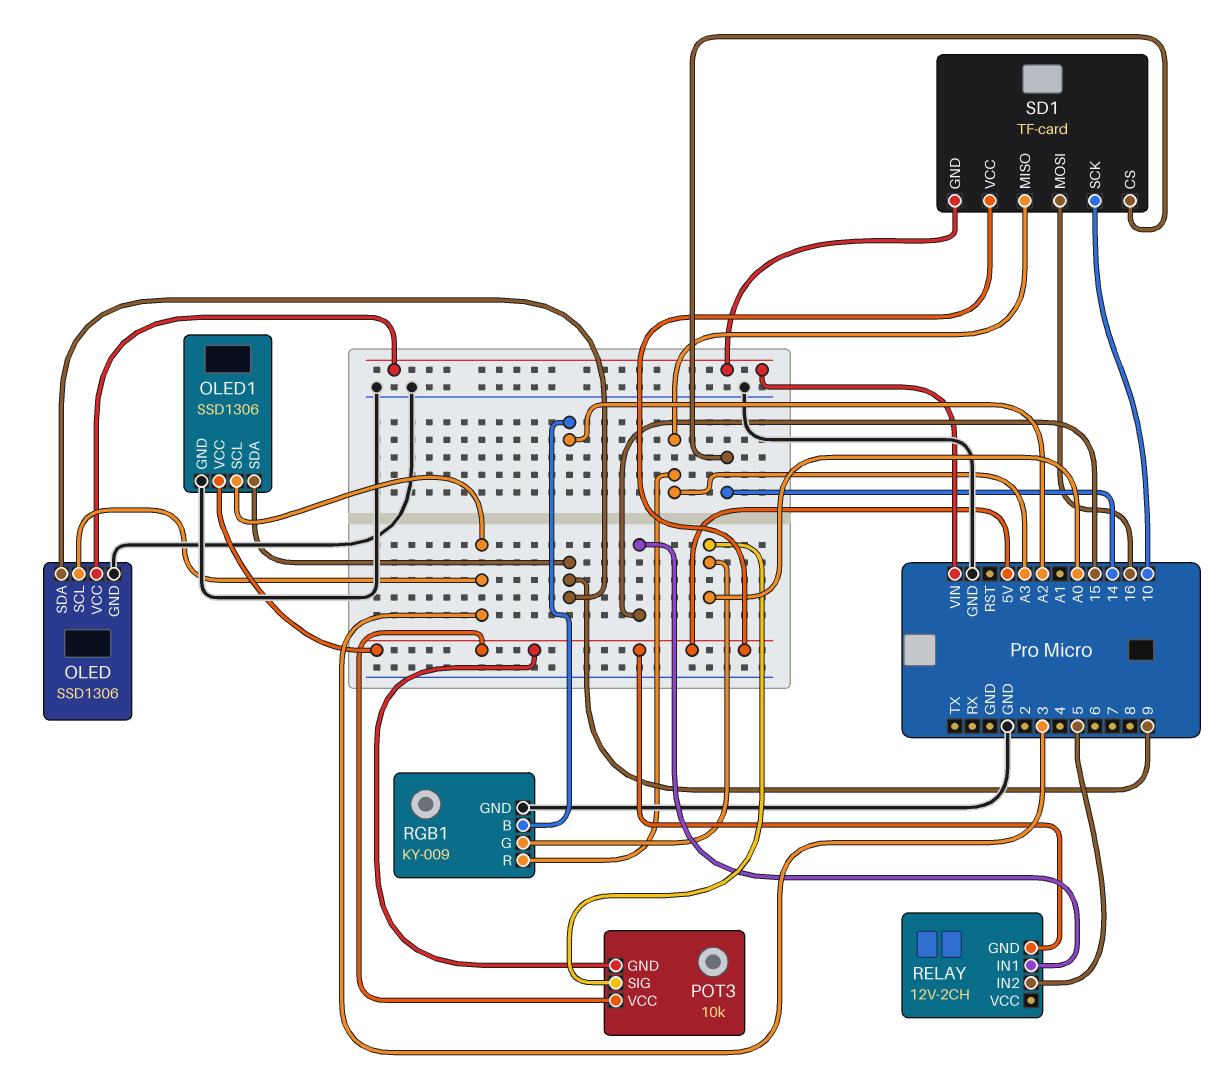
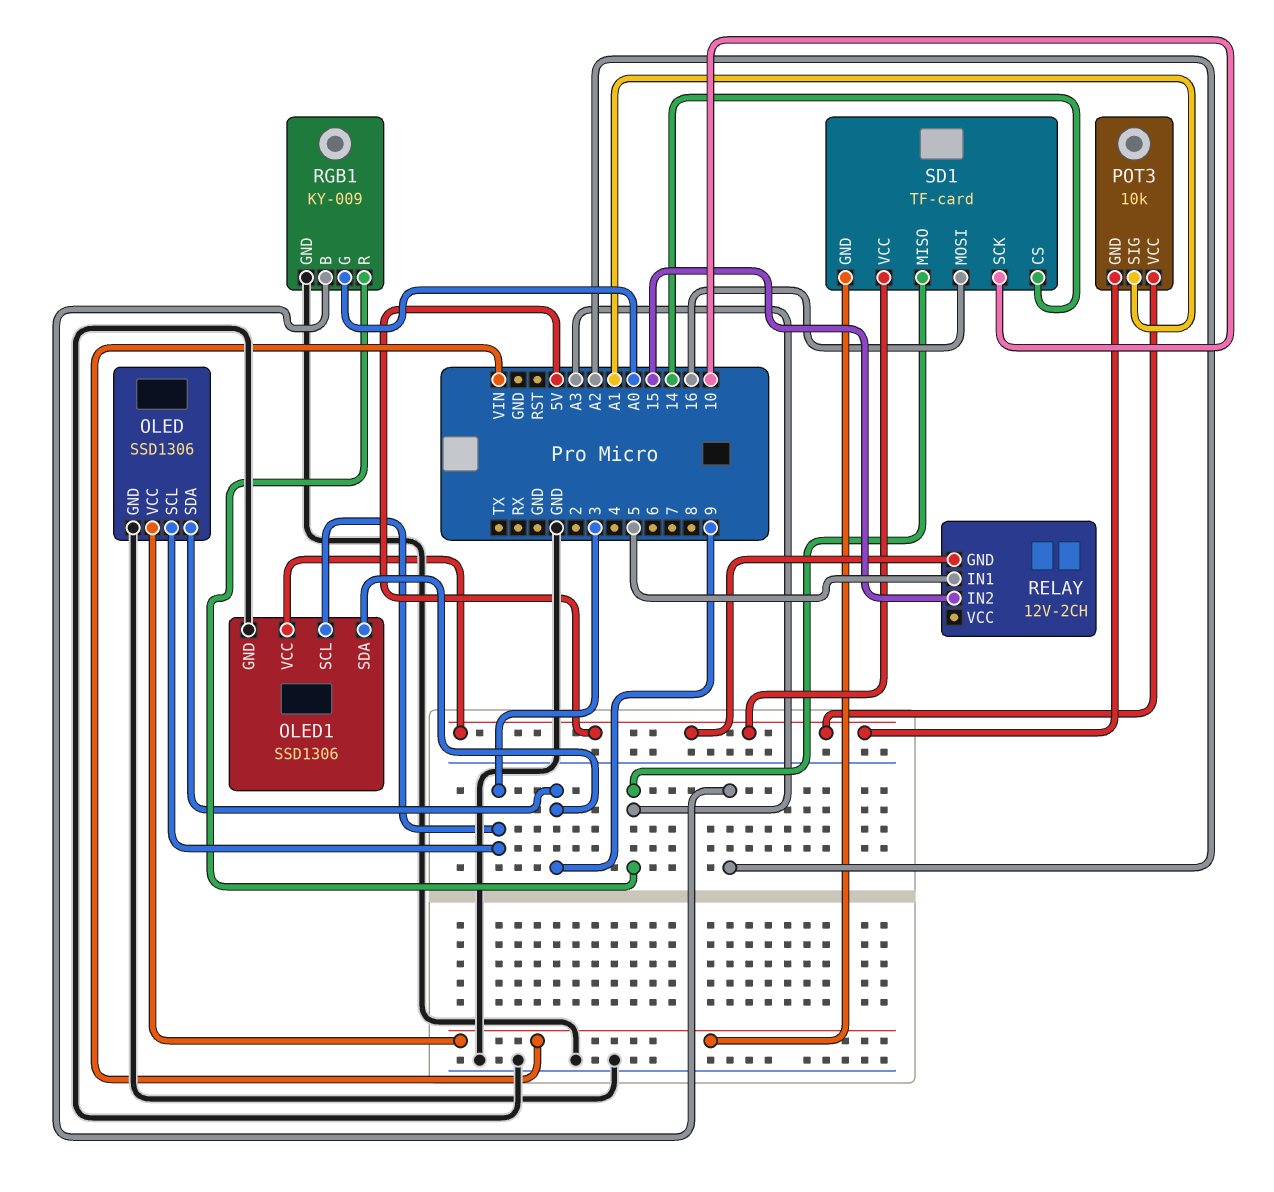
POT3 pin SIG: A0 -> A1
RELAY pin IN1: 15 -> 5
RELAY pin IN2: 5 -> 15

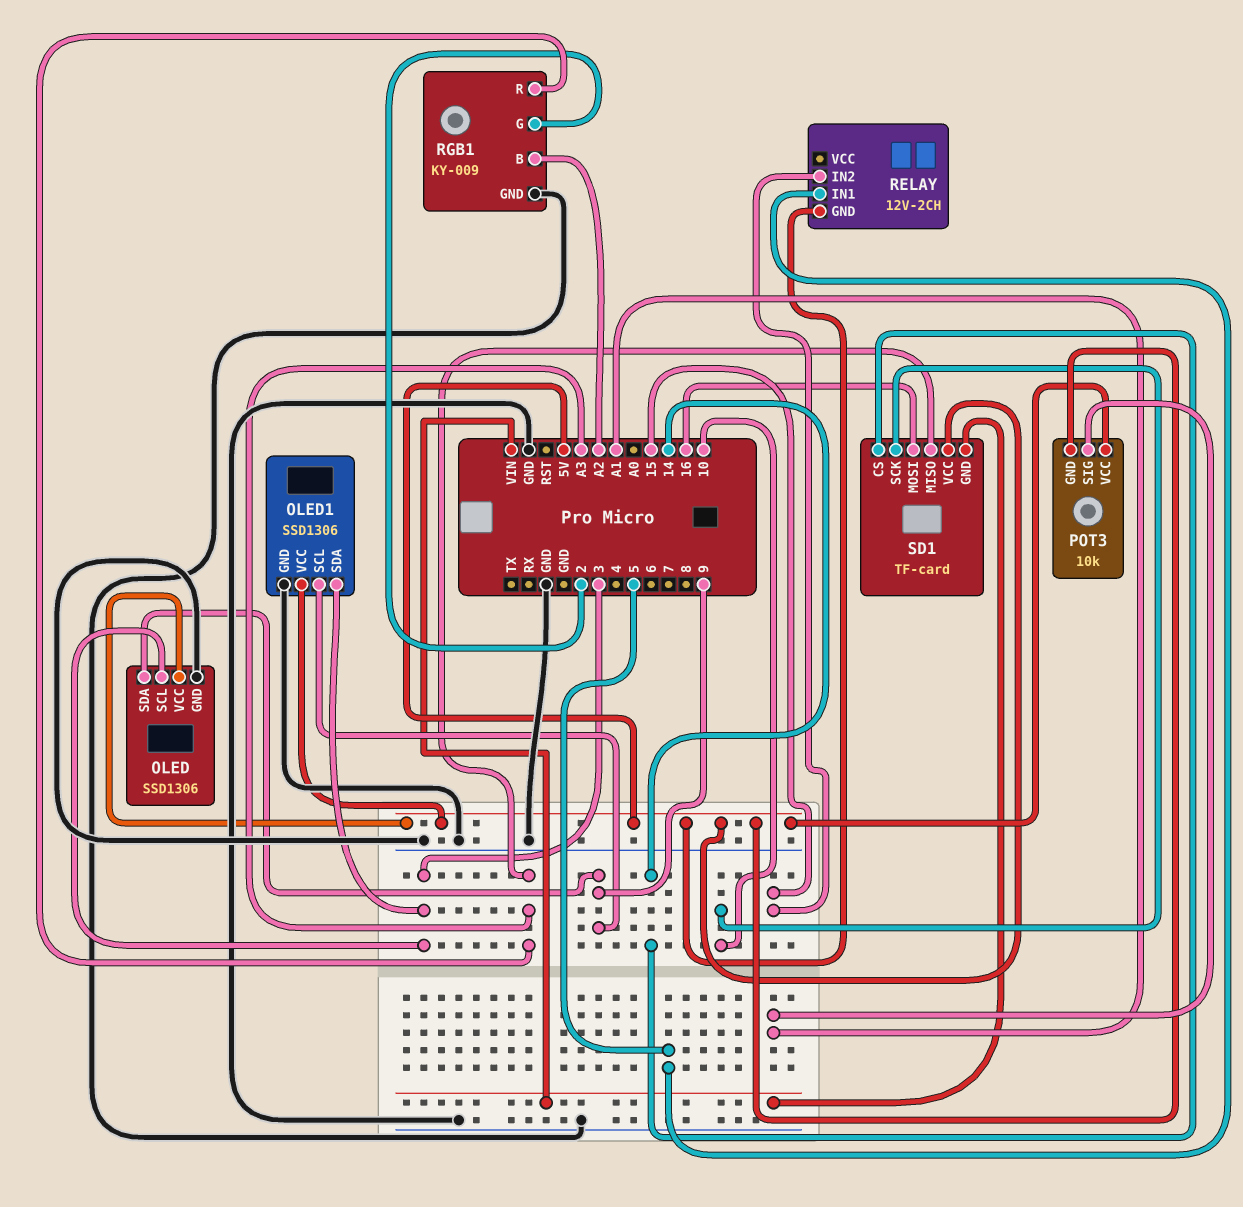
OLED pin VCC: VIN -> 5V
OLED1 pin SCL: 3 -> 9
OLED1 pin SDA: 9 -> 3
RGB1 pin G: A0 -> 2

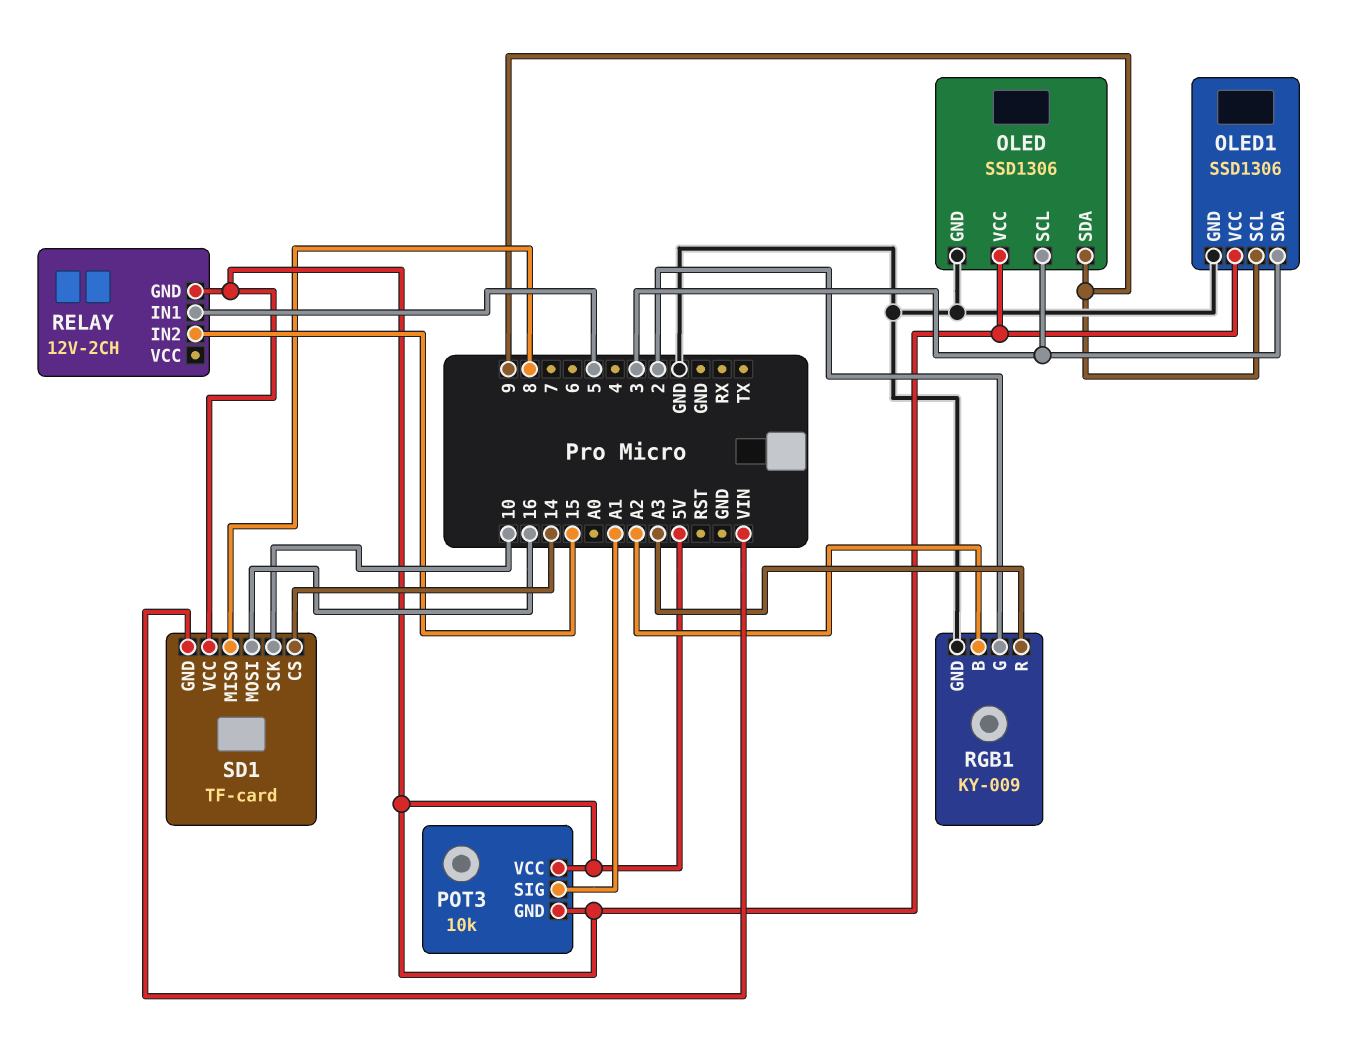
SD1 pin MISO: A3 -> 8

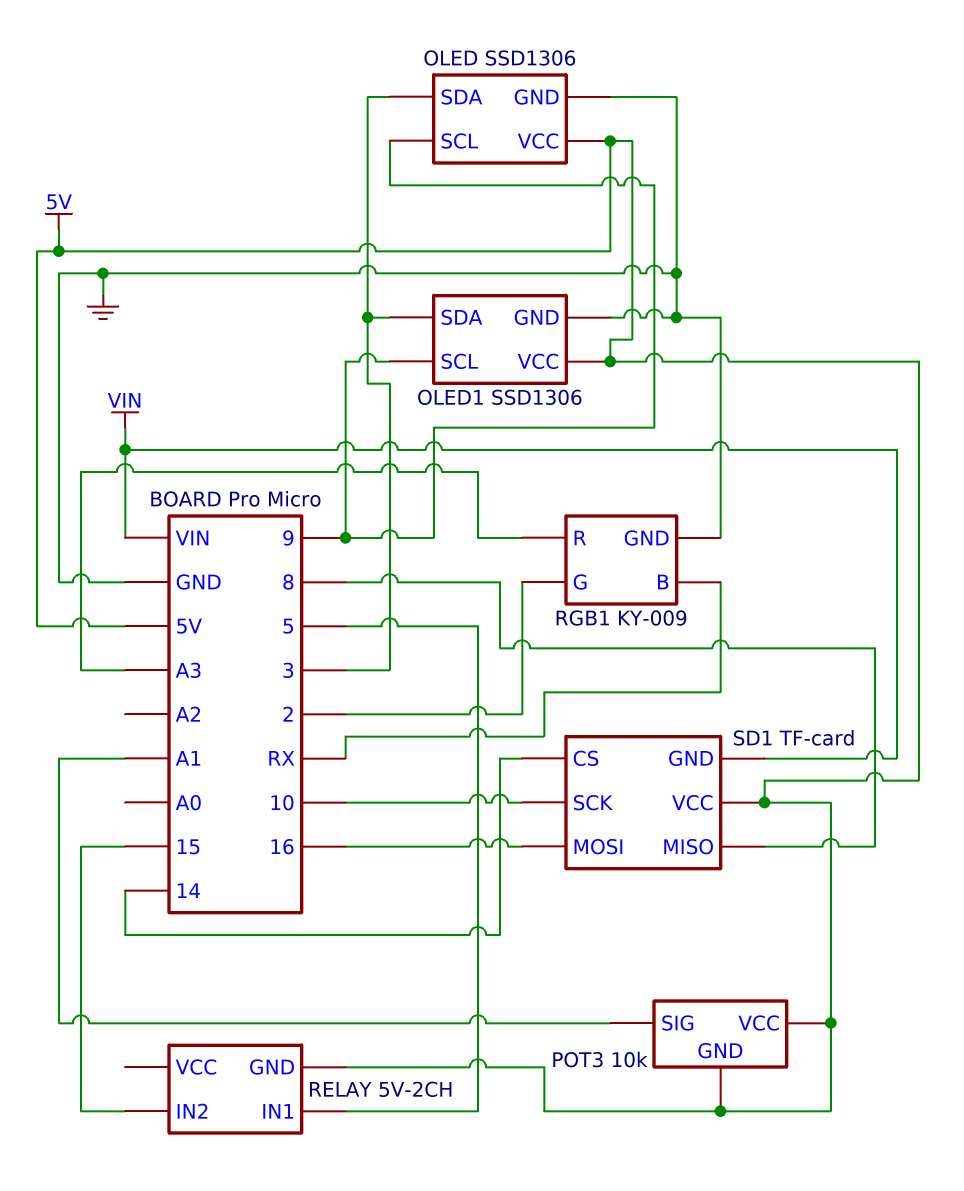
OLED pin SCL: 3 -> 9
OLED pin SDA: 9 -> 3
RELAY: 12V-2CH -> 5V-2CH
RGB1 pin B: A2 -> RX

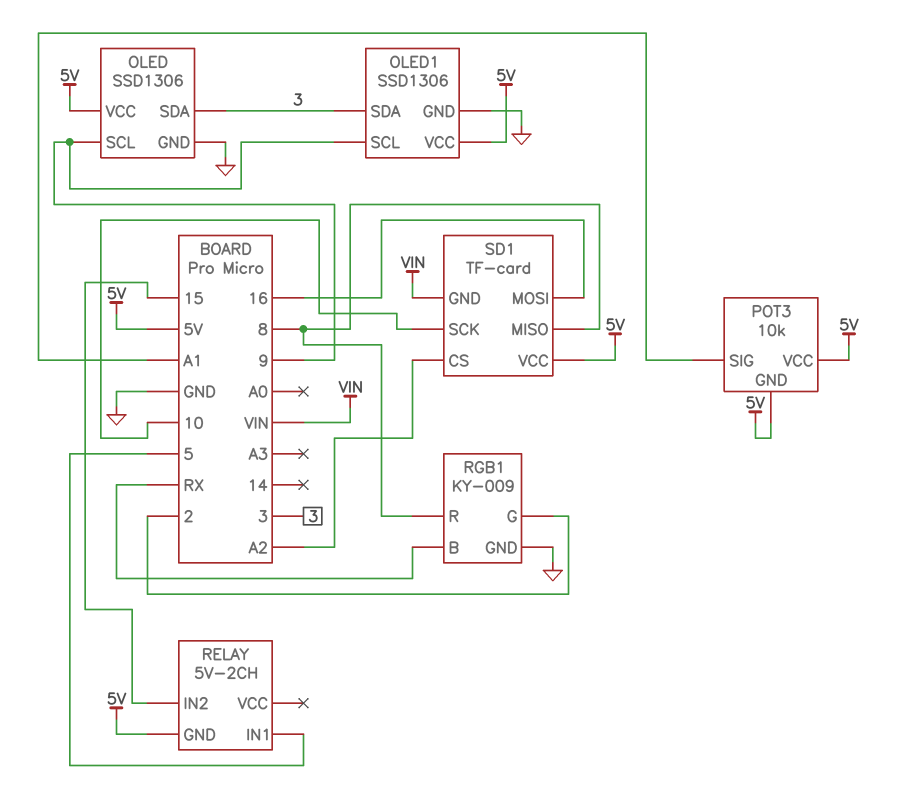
RGB1 pin R: A3 -> 8
SD1 pin CS: 14 -> A2

